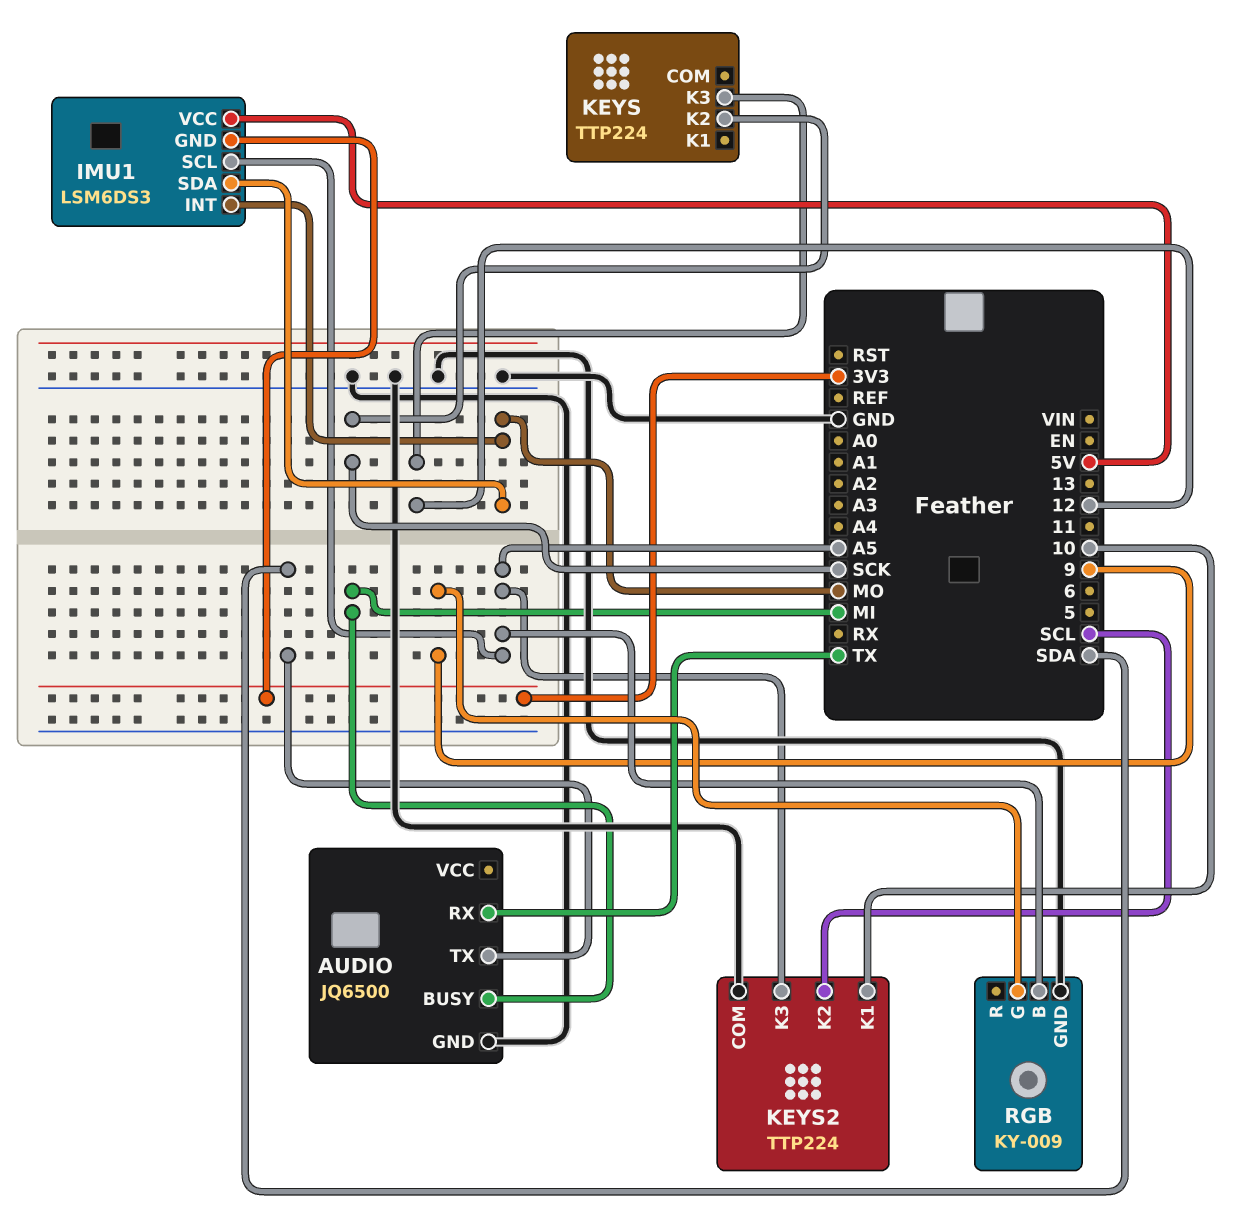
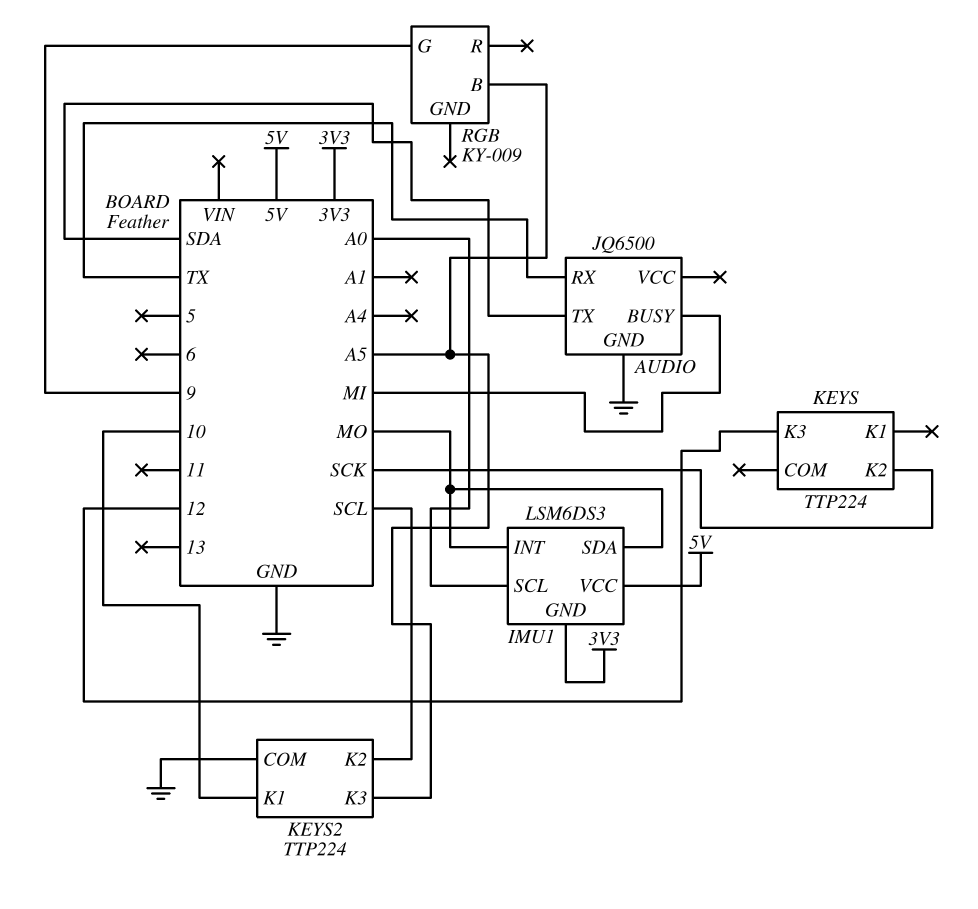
IMU1 pin SCL: A5 -> A0
RGB pin GND: GND -> none

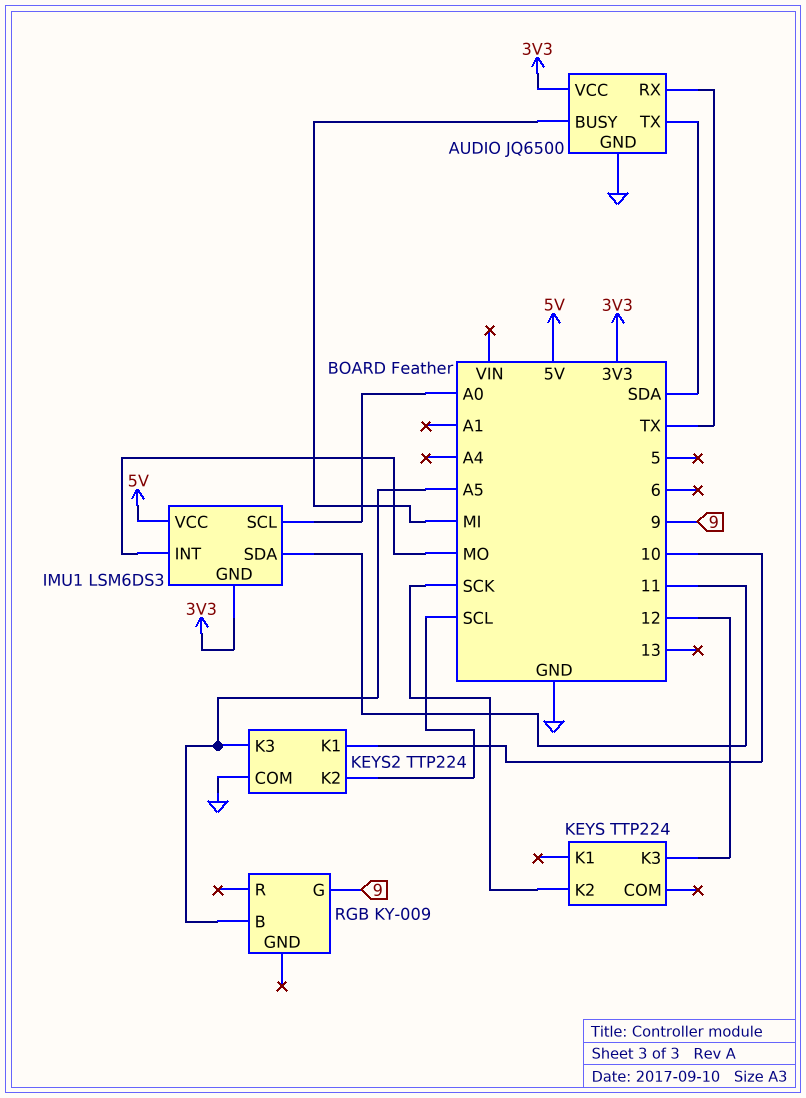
AUDIO pin VCC: none -> 3V3
IMU1 pin SDA: MO -> 11

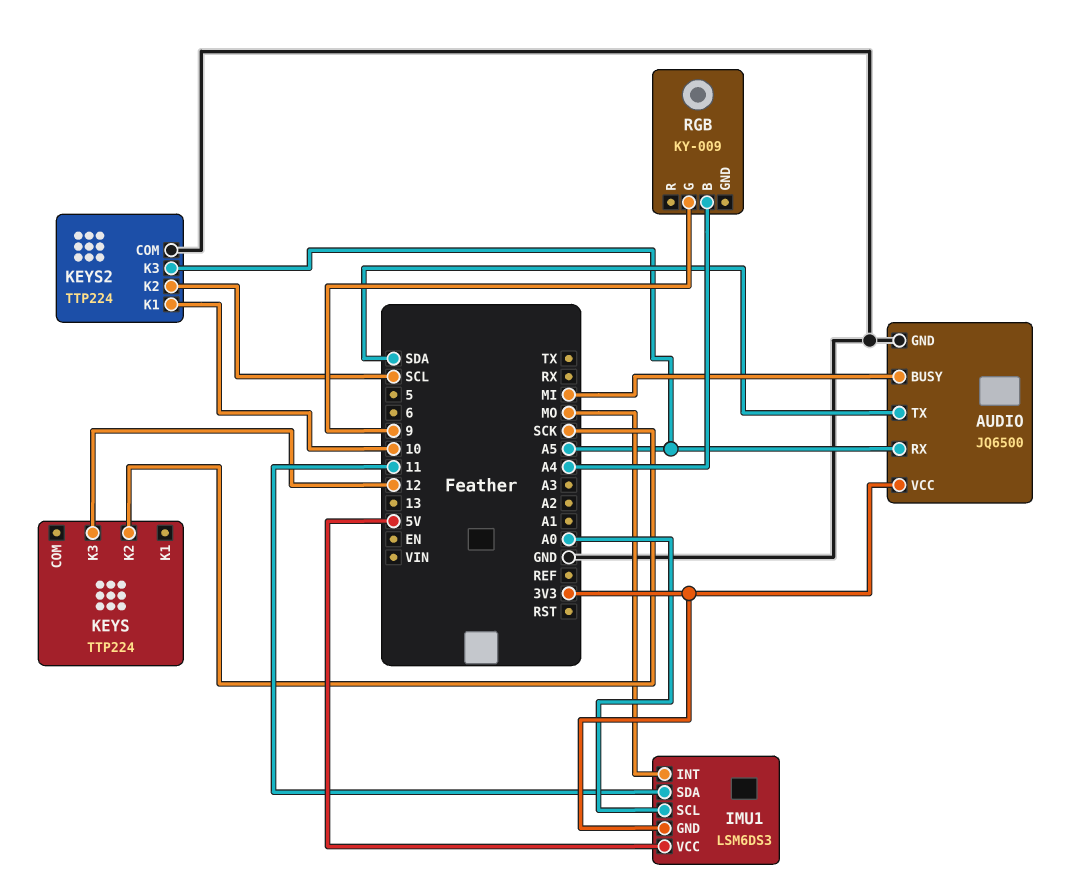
AUDIO pin RX: TX -> A5
RGB pin B: A5 -> A4

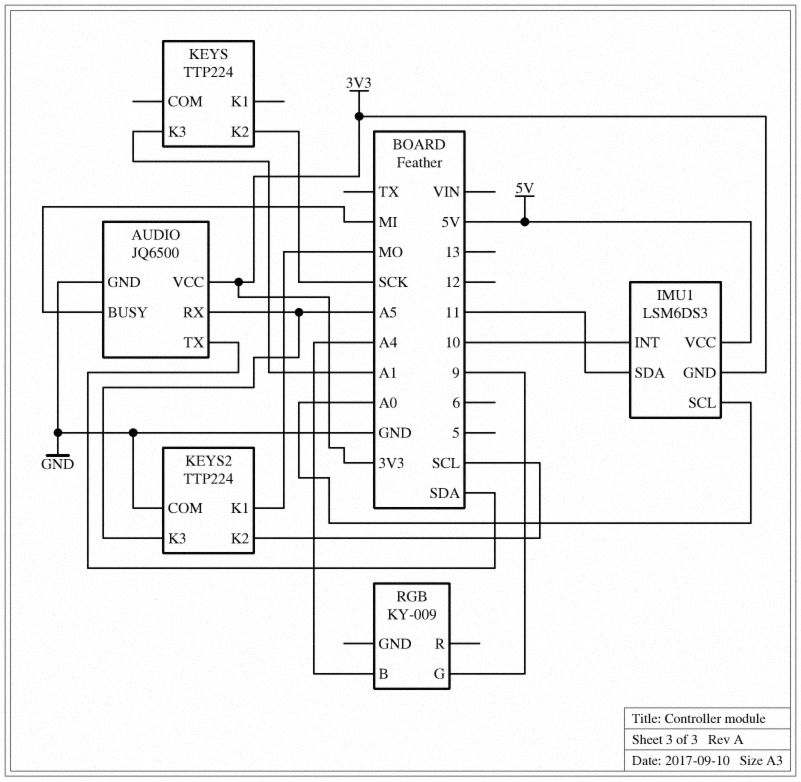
IMU1 pin INT: MO -> 10
KEYS pin K3: 12 -> A1
KEYS2 pin K1: 10 -> MO

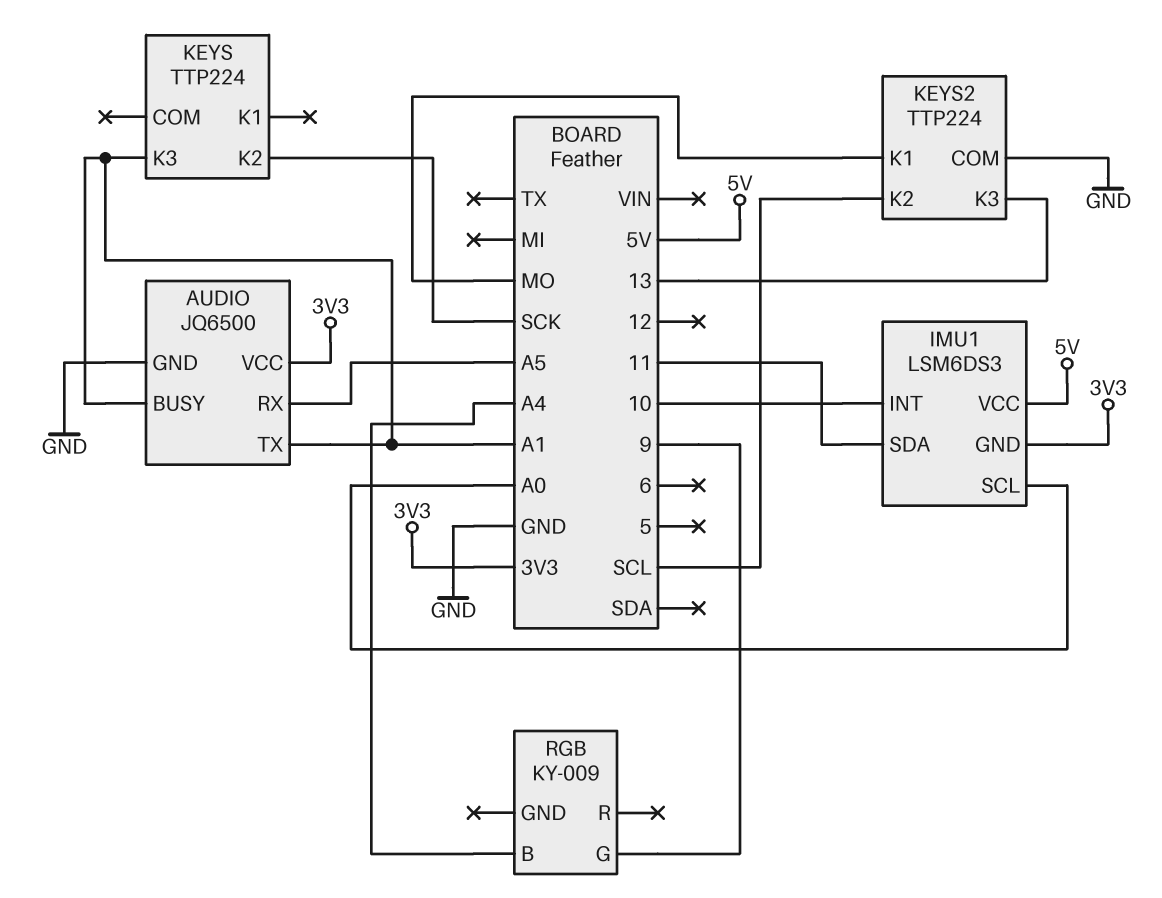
AUDIO pin BUSY: MI -> A1
AUDIO pin TX: SDA -> A1
KEYS2 pin K3: A5 -> 13

